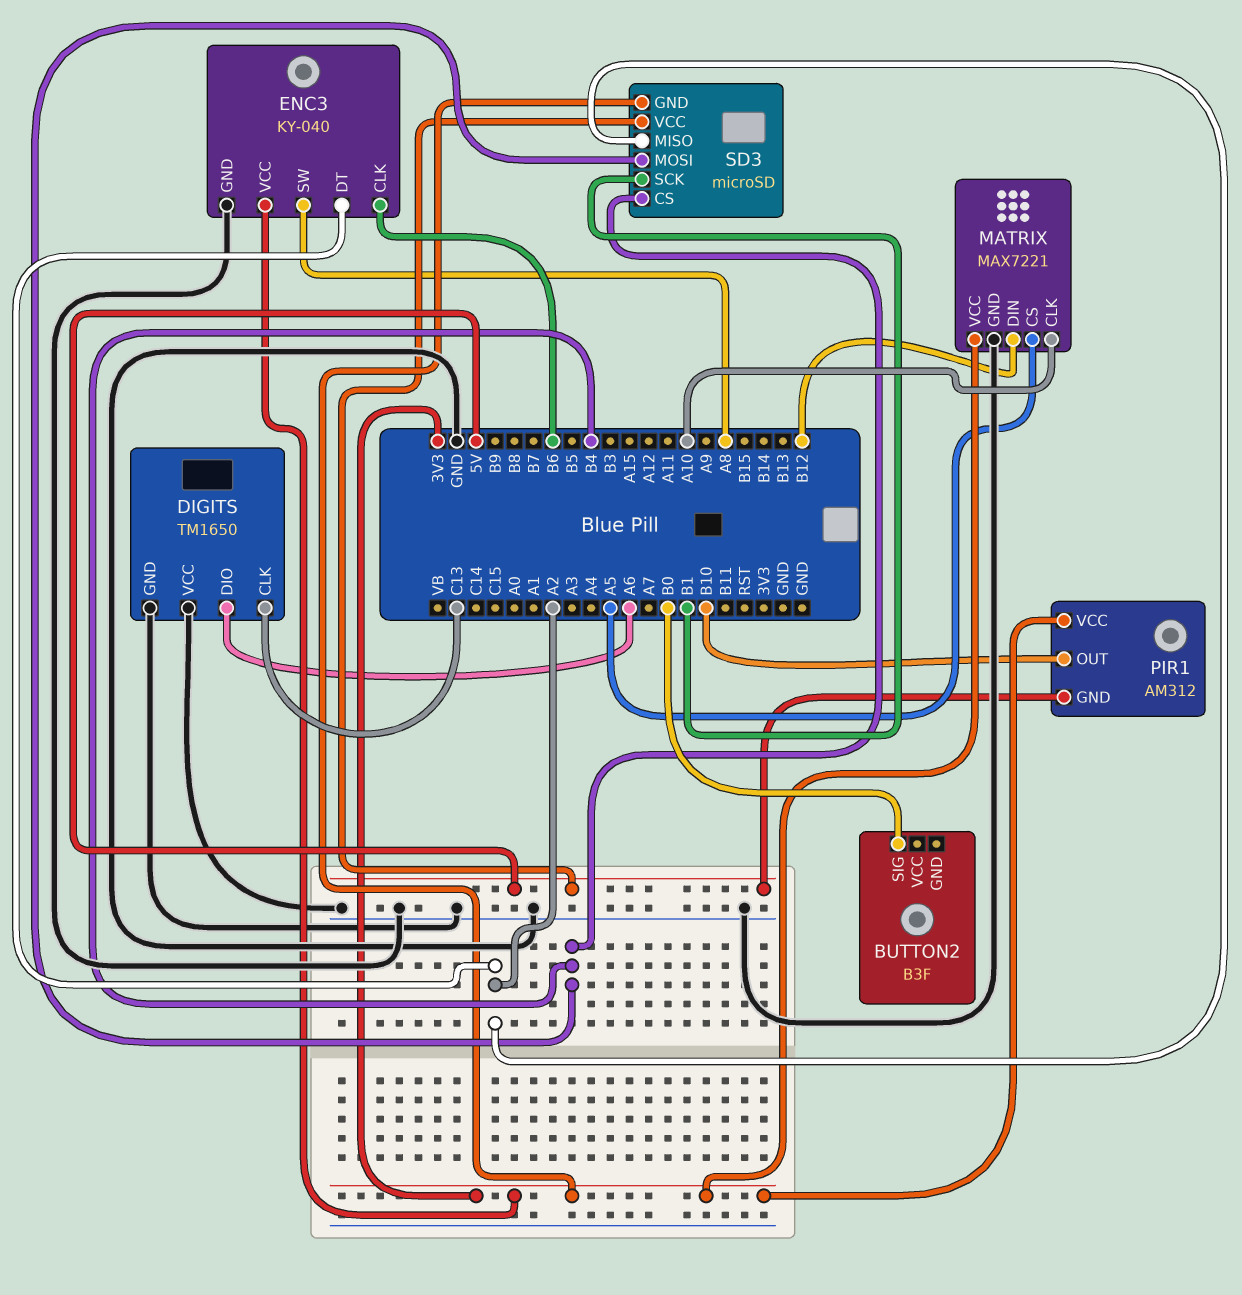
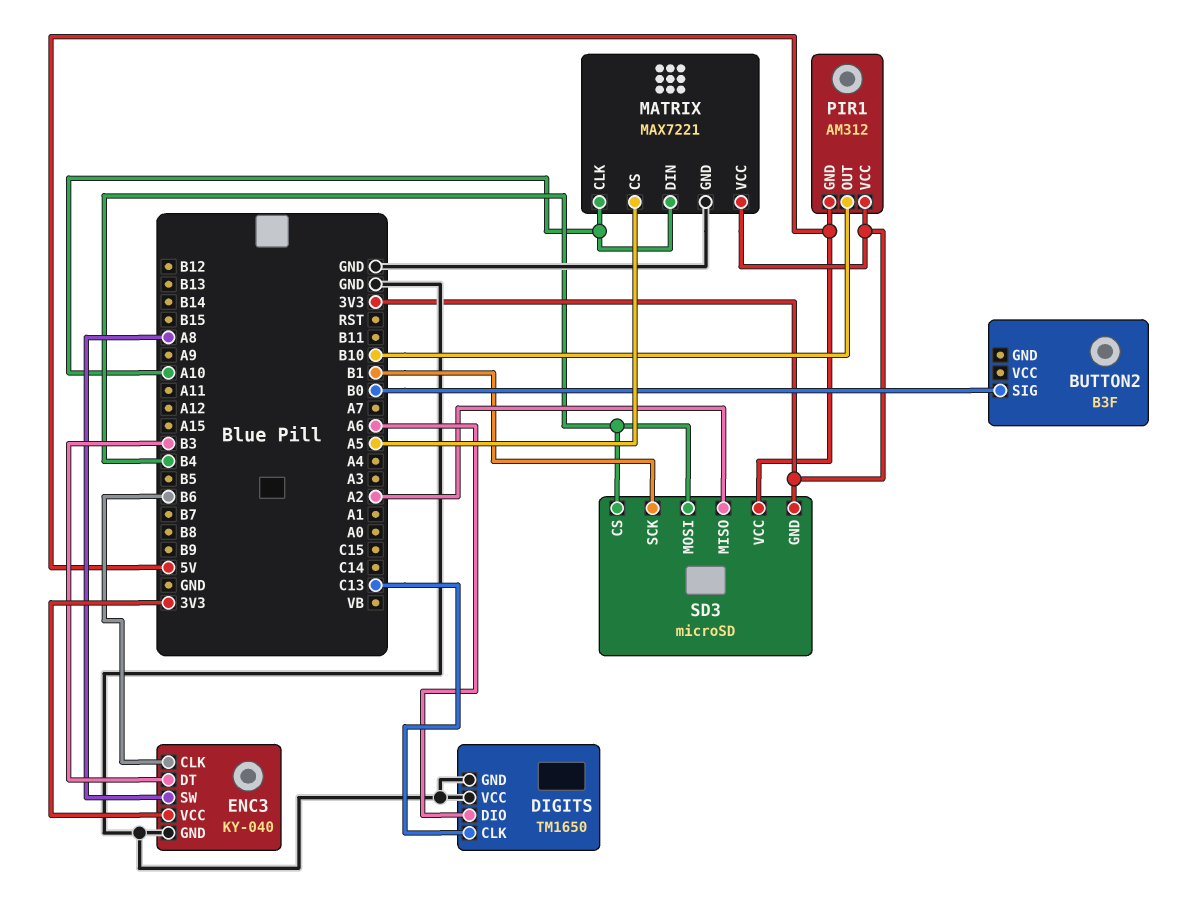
ENC3 pin DT: A2 -> B3
MATRIX pin DIN: B12 -> A10

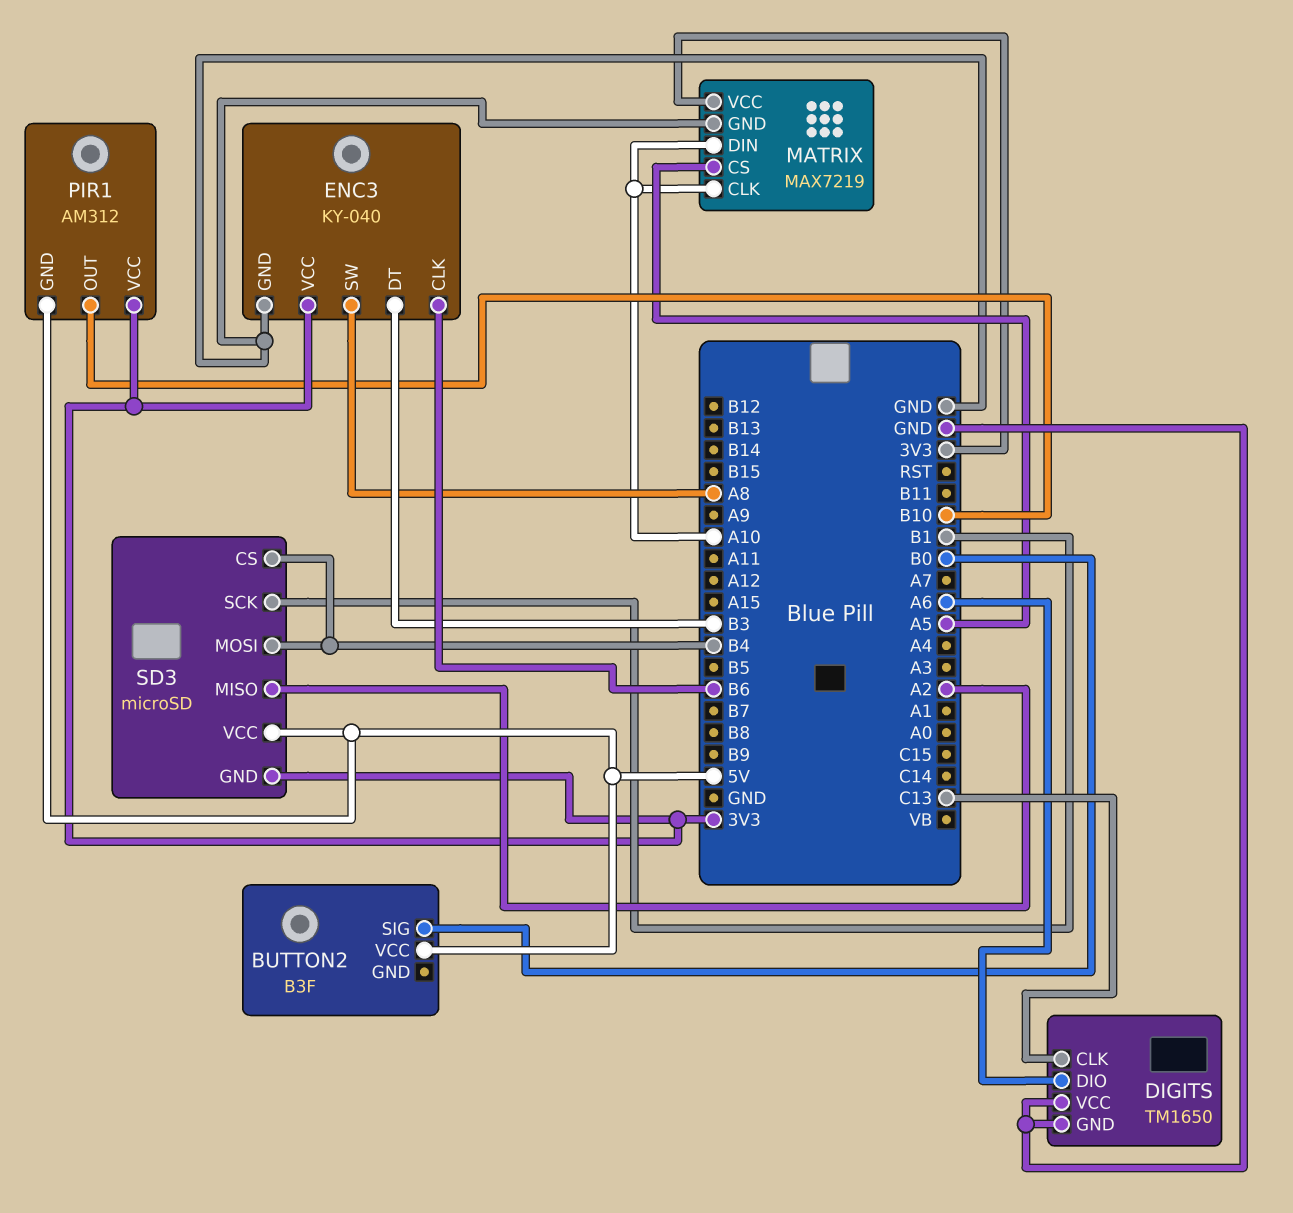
BUTTON2 pin VCC: none -> 5V
MATRIX: MAX7221 -> MAX7219

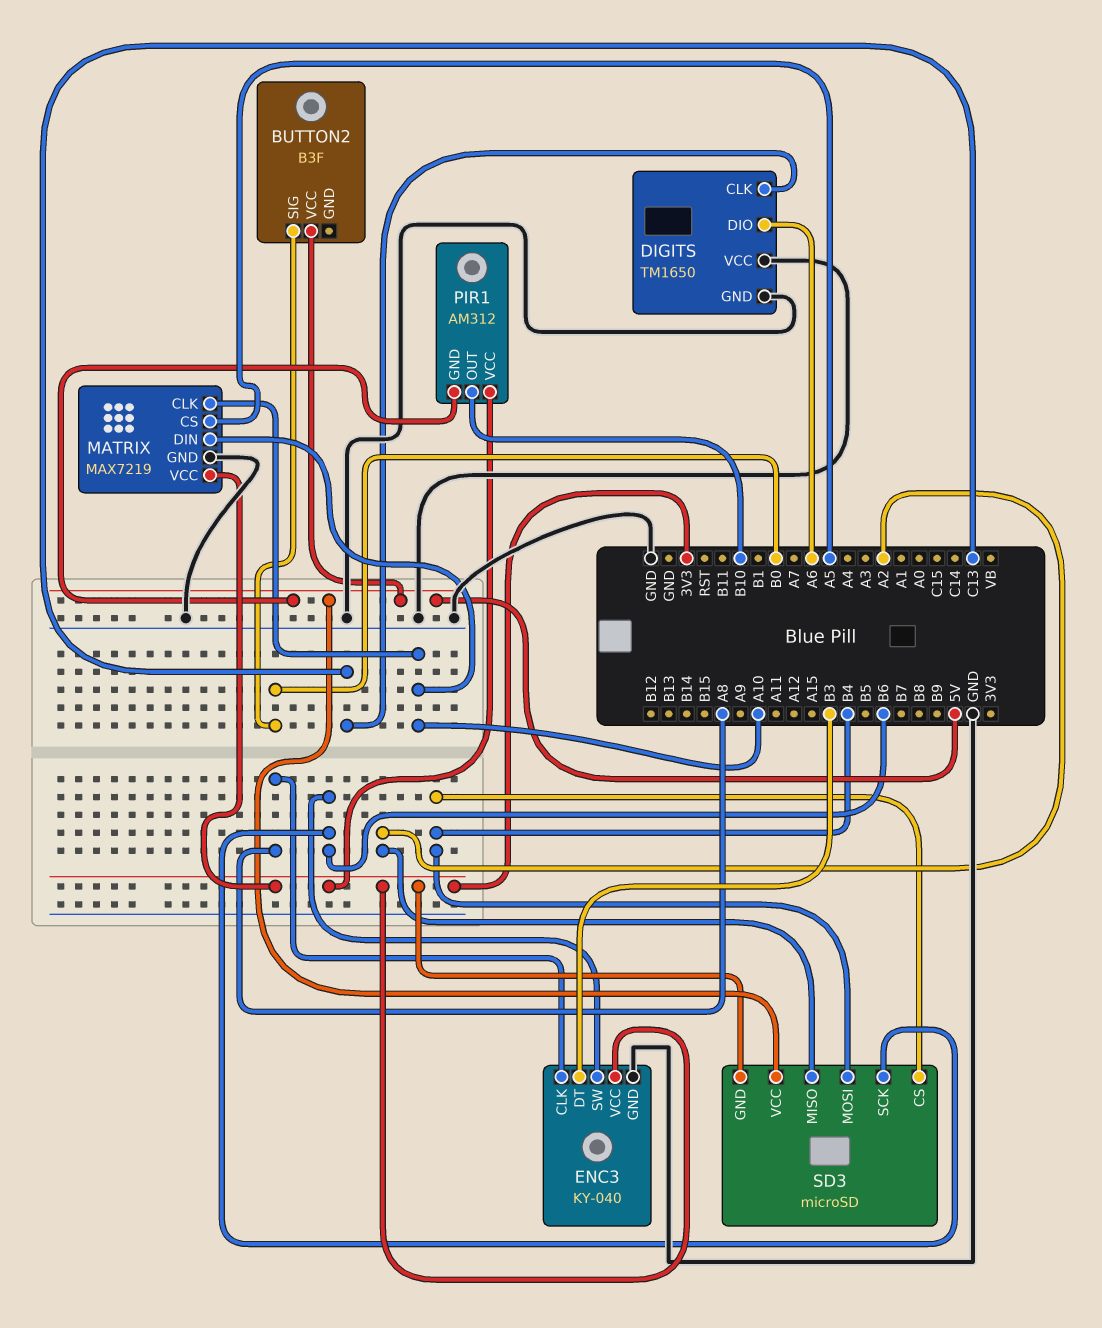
ENC3 pin CLK: B6 -> A8
ENC3 pin SW: A8 -> B6
SD3 pin SCK: B1 -> B6

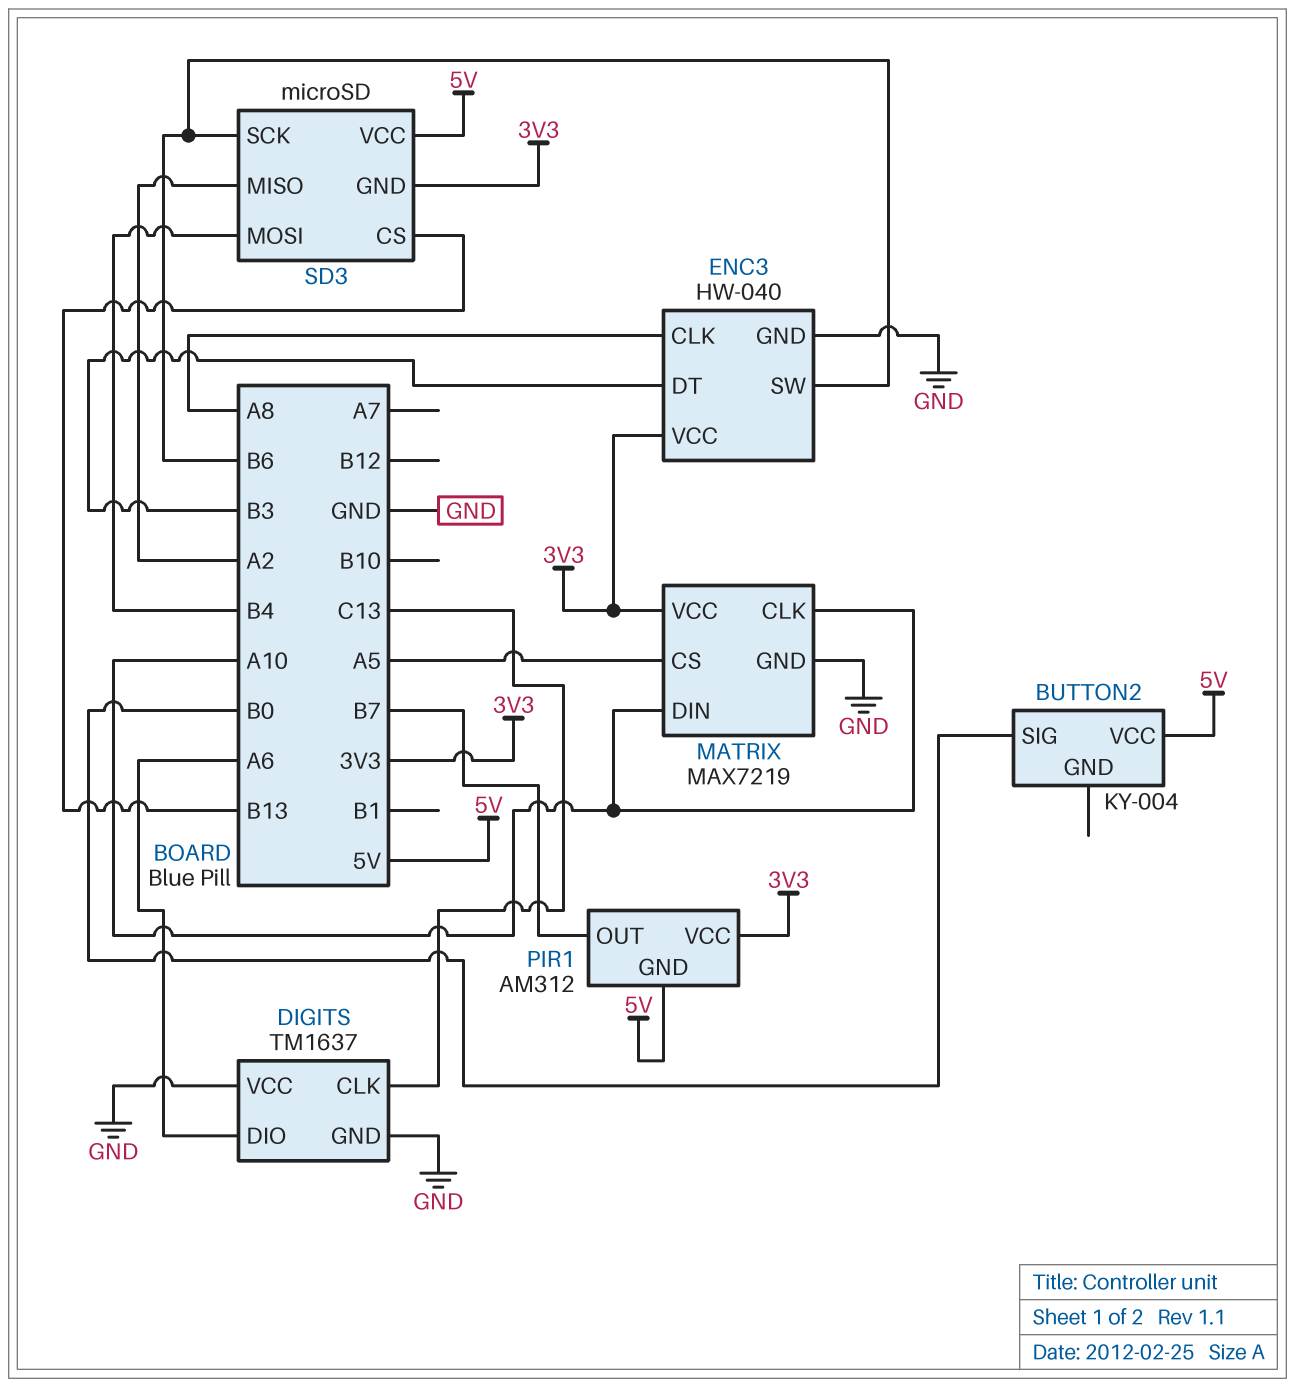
BUTTON2: B3F -> KY-004
DIGITS: TM1650 -> TM1637
ENC3: KY-040 -> HW-040
PIR1 pin OUT: B10 -> B7
SD3 pin CS: B4 -> B13

